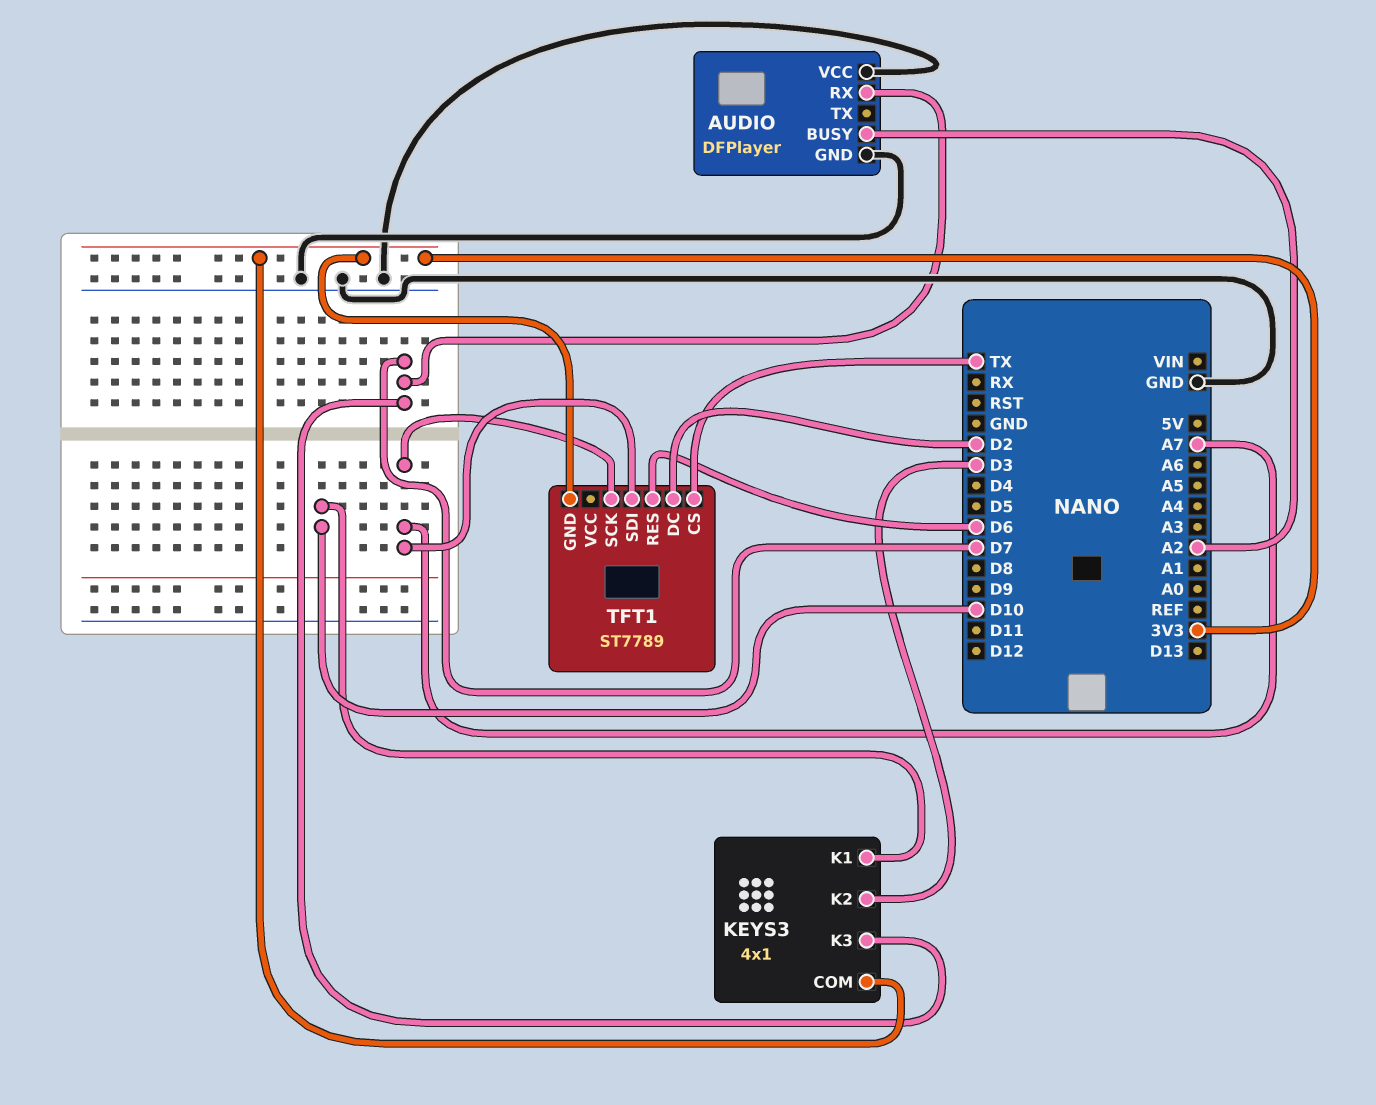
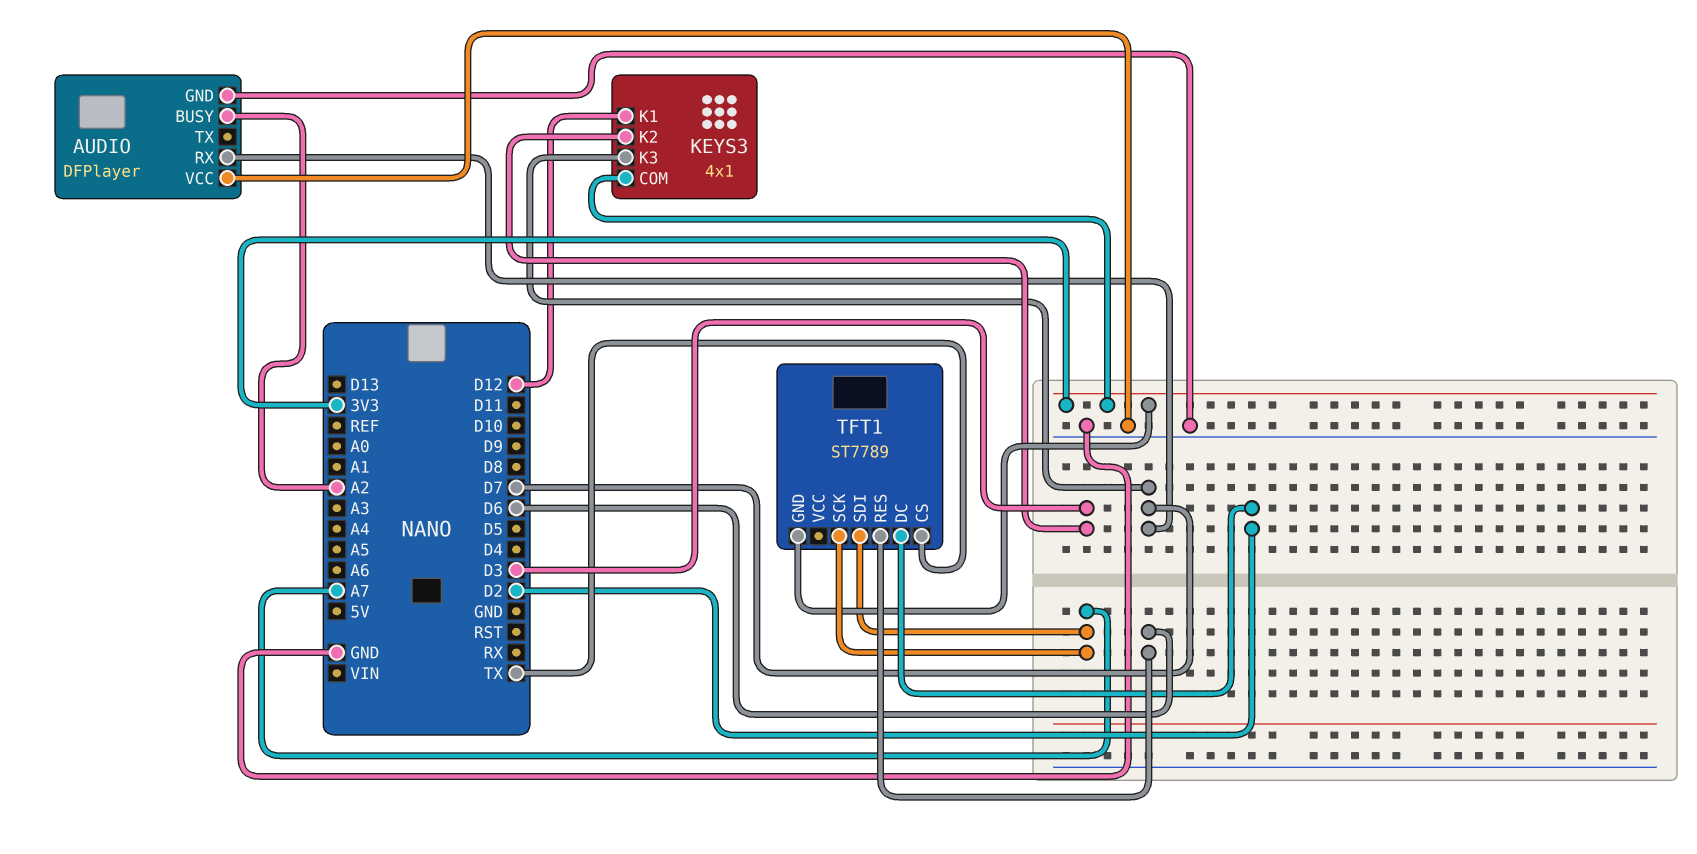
KEYS3 pin K1: D10 -> D12

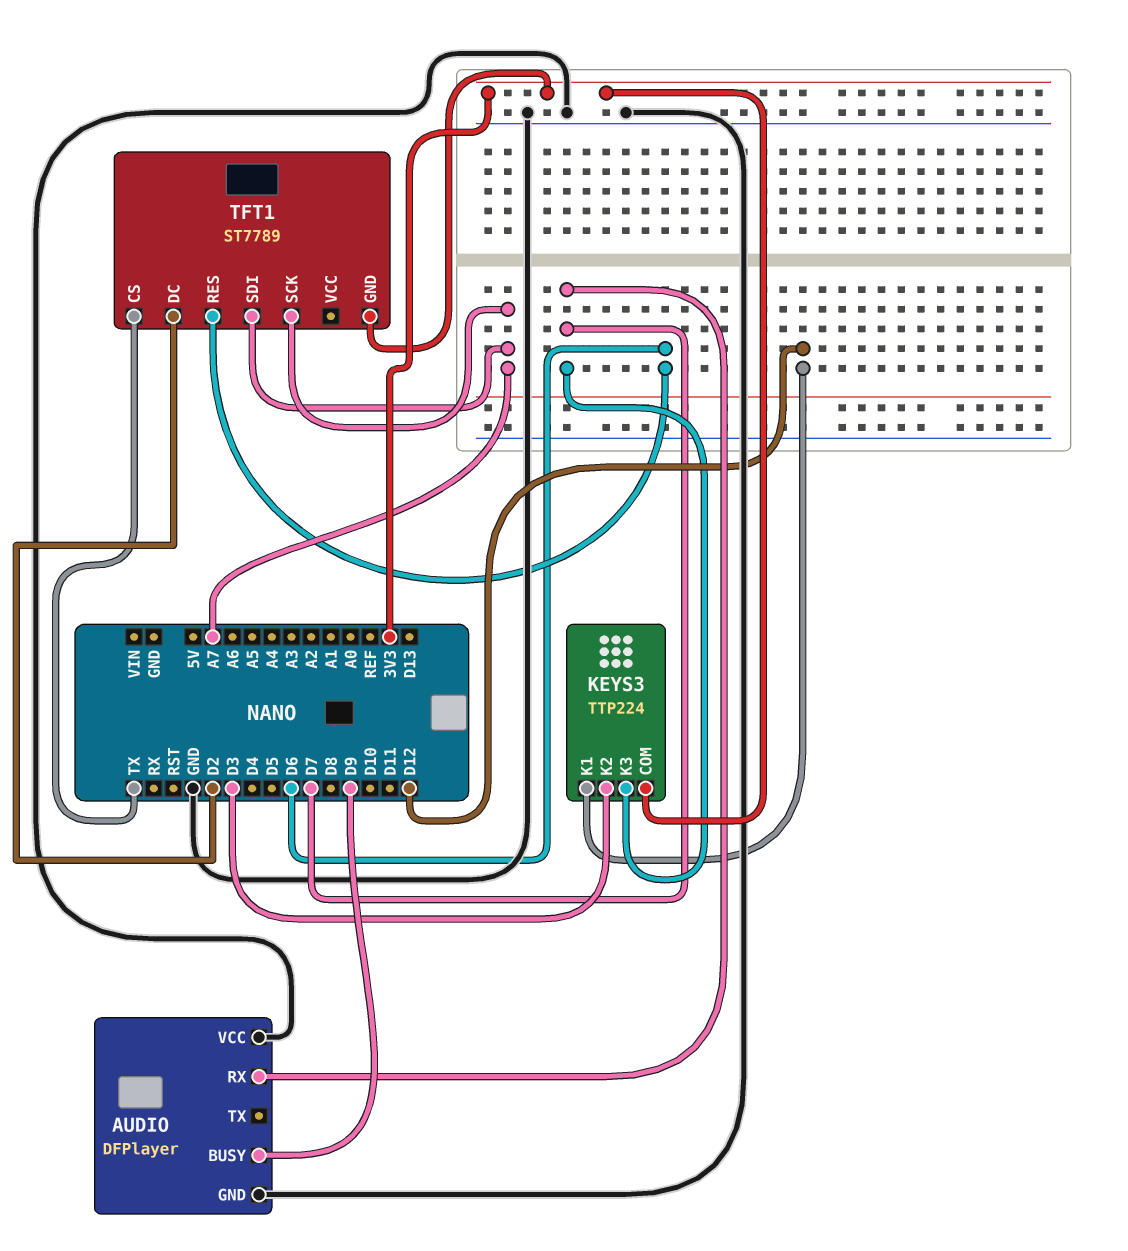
AUDIO pin BUSY: A2 -> D9
KEYS3: 4x1 -> TTP224

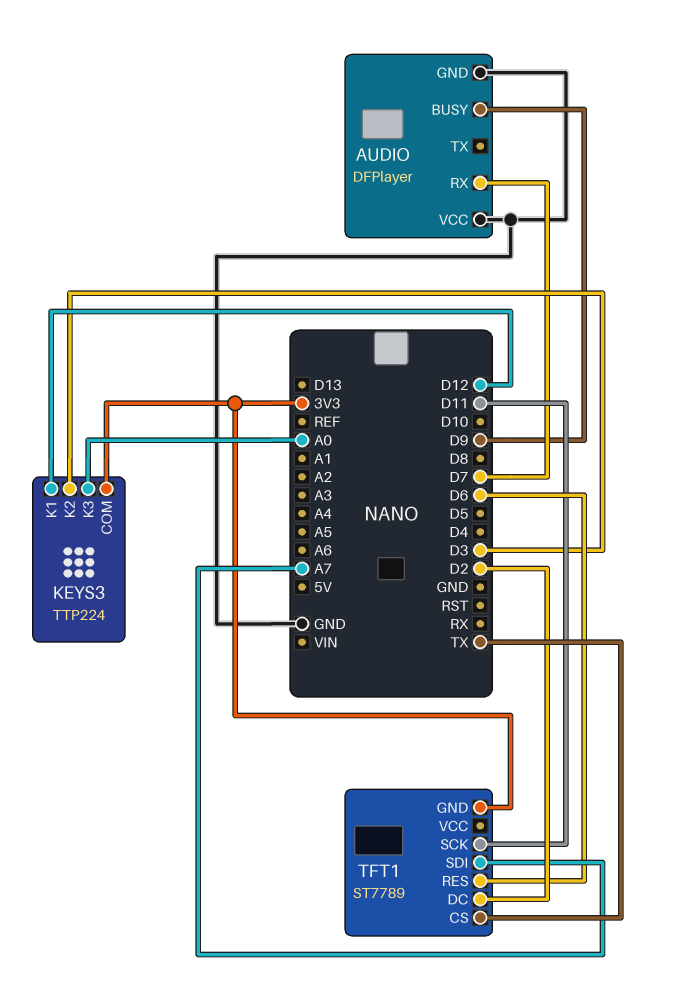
KEYS3 pin K3: D7 -> A0
TFT1 pin SCK: A7 -> D11

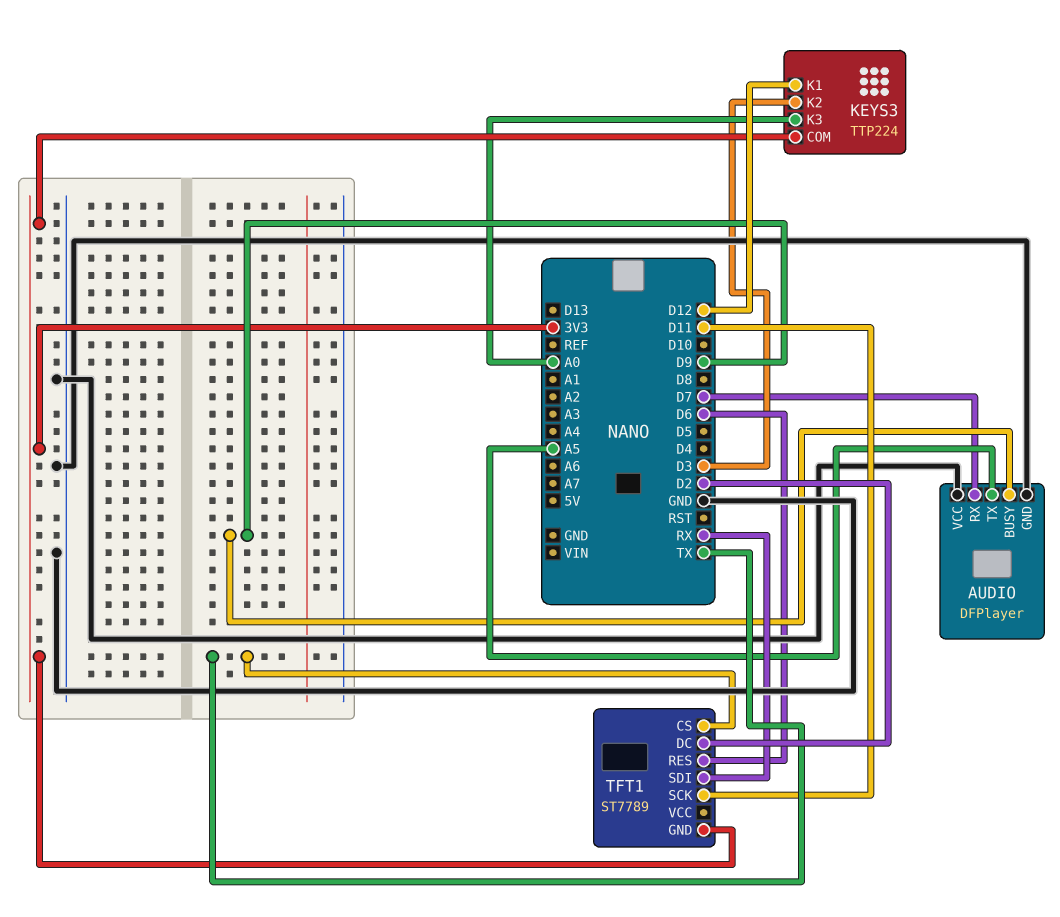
AUDIO pin TX: none -> A5
TFT1 pin SDI: A7 -> RX

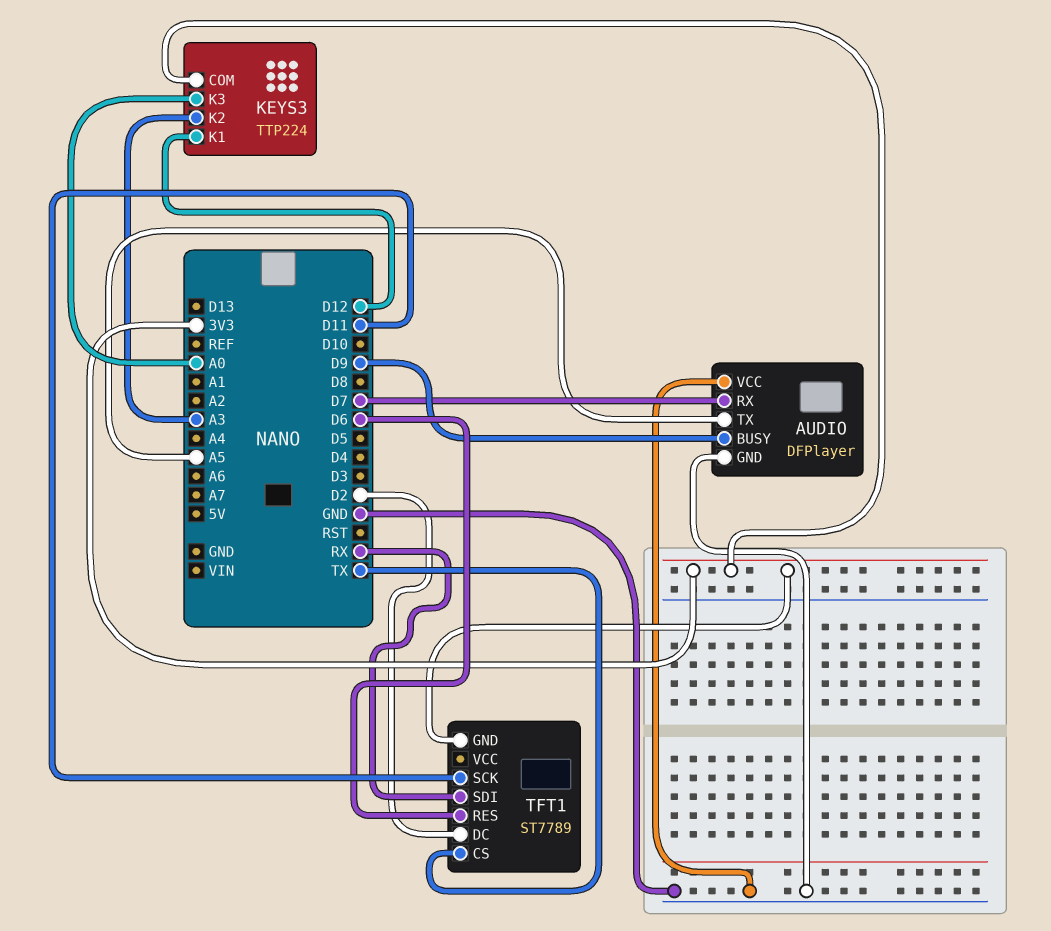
KEYS3 pin K2: D3 -> A3

